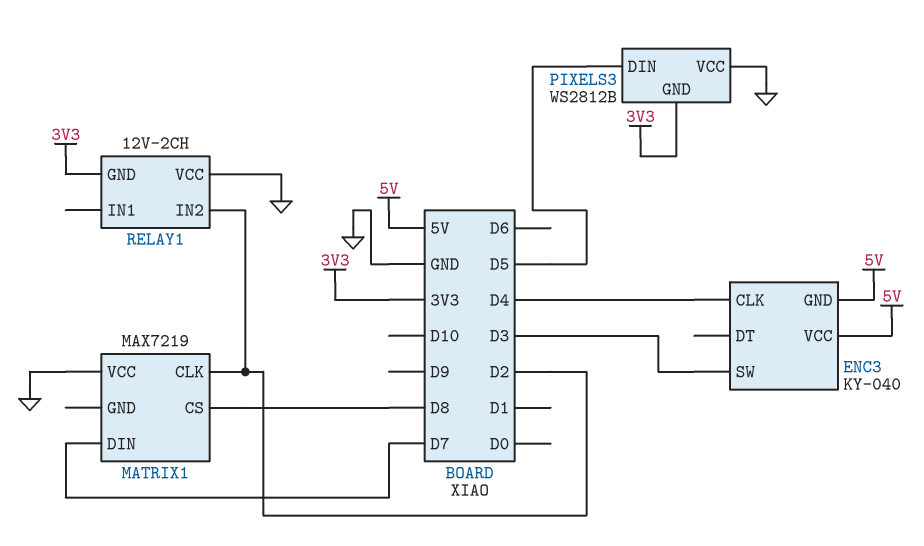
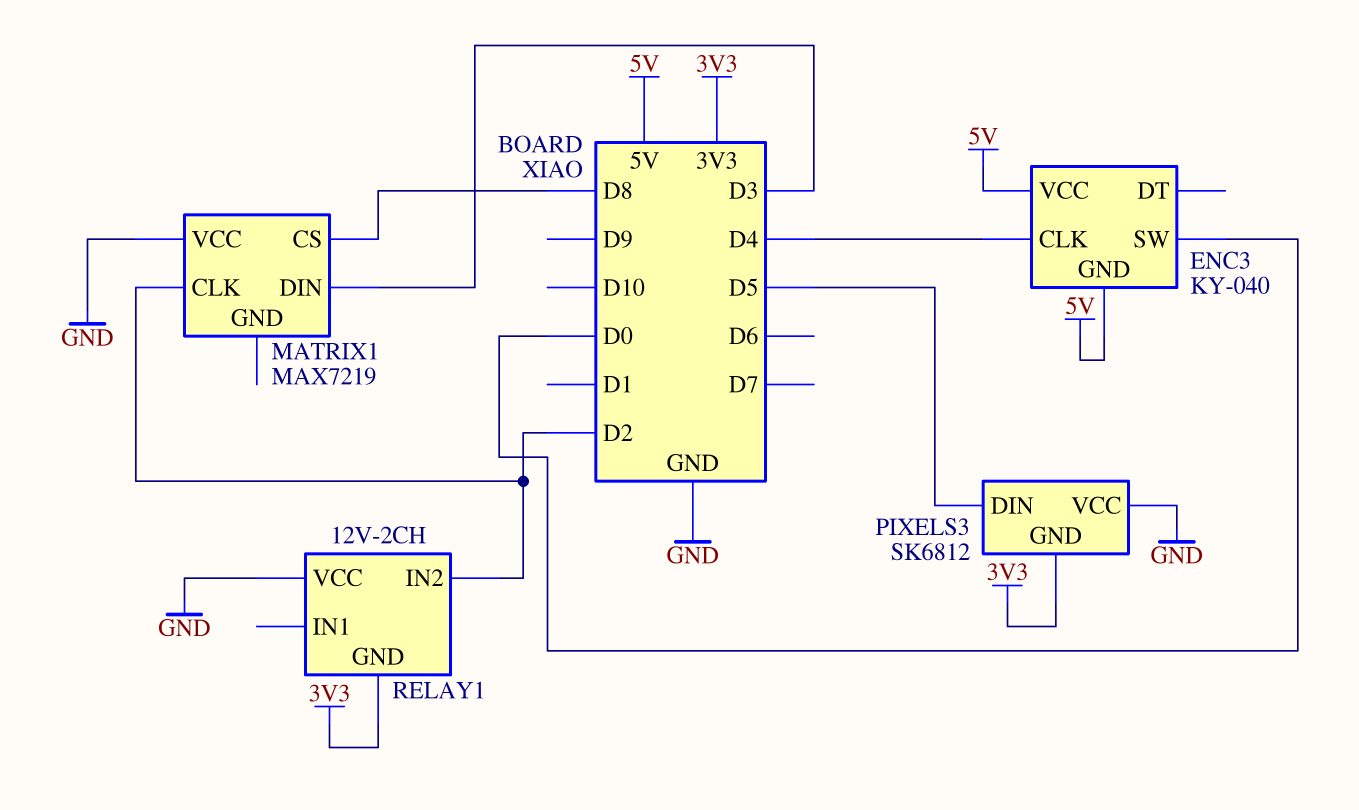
ENC3 pin SW: D3 -> D0
MATRIX1 pin DIN: D7 -> D3
PIXELS3: WS2812B -> SK6812

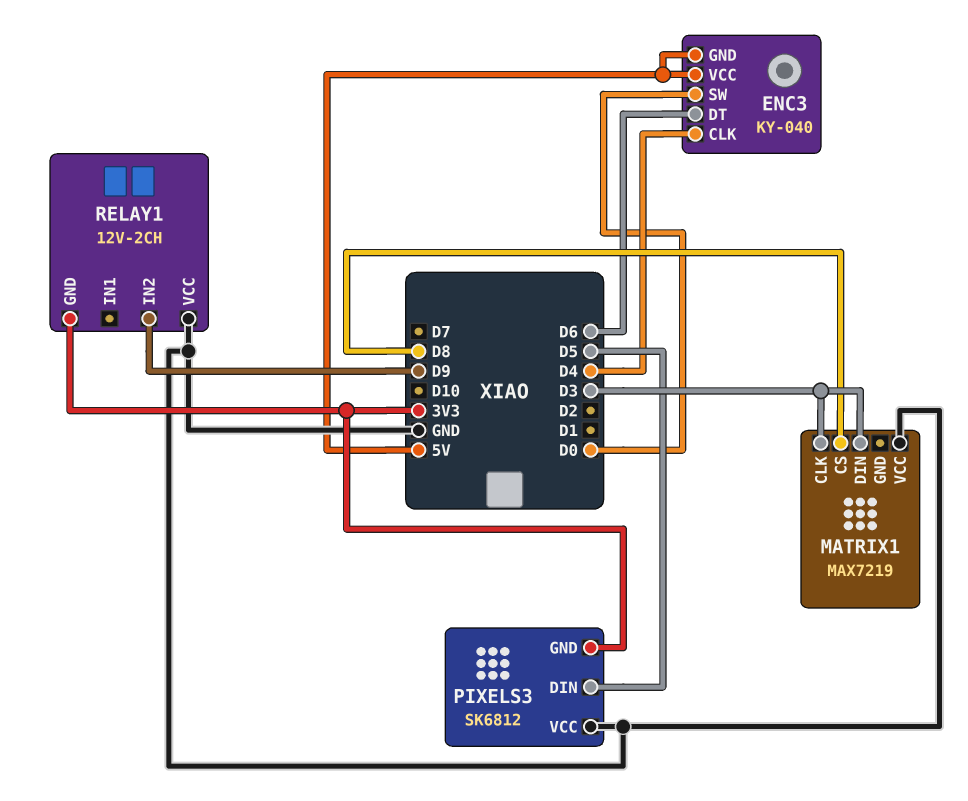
ENC3 pin DT: none -> D6
MATRIX1 pin CLK: D2 -> D3
RELAY1 pin IN2: D2 -> D9

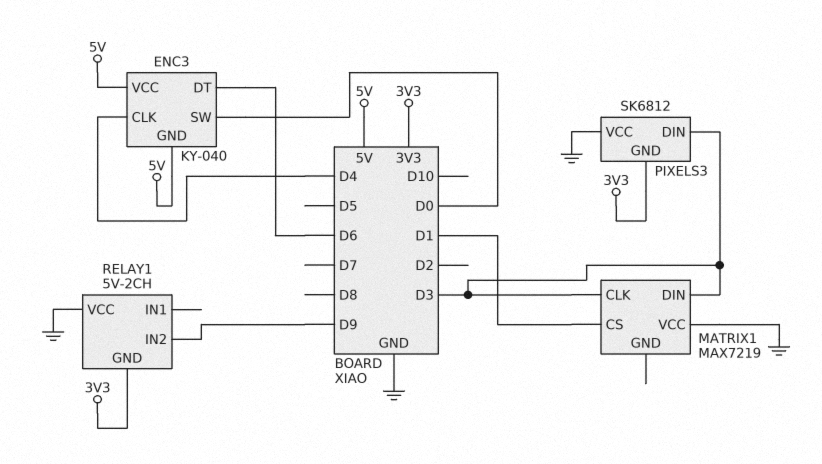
MATRIX1 pin CS: D8 -> D1
PIXELS3 pin DIN: D5 -> D3
RELAY1: 12V-2CH -> 5V-2CH

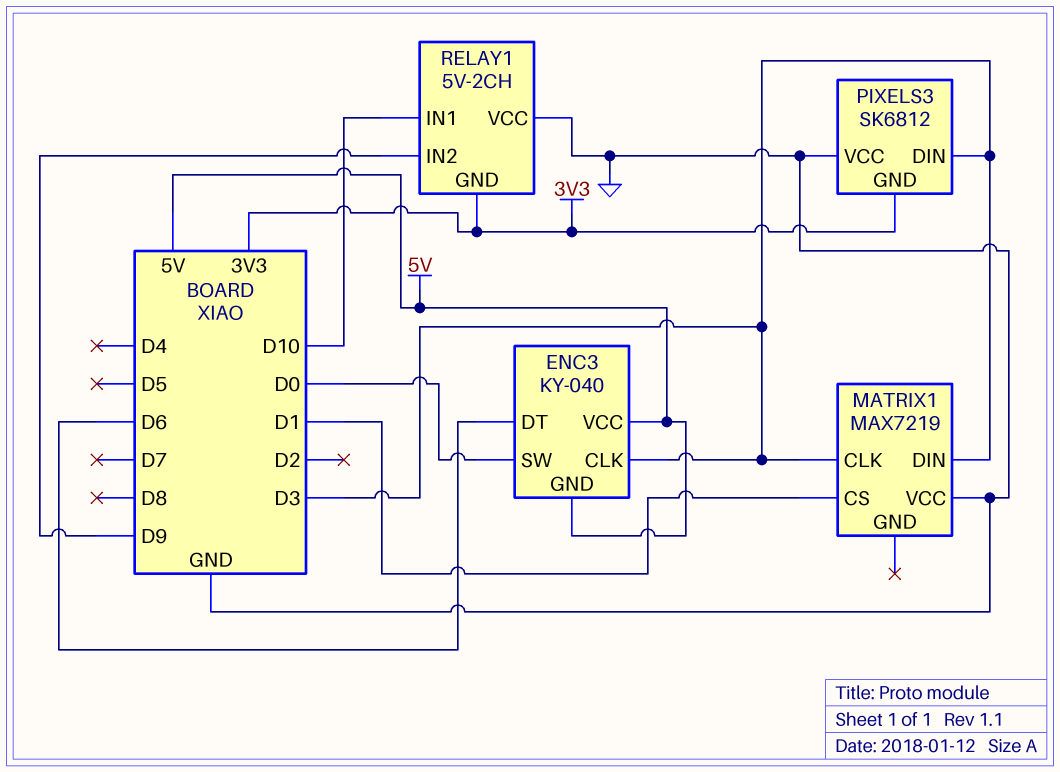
ENC3 pin CLK: D4 -> D3
RELAY1 pin IN1: none -> D10

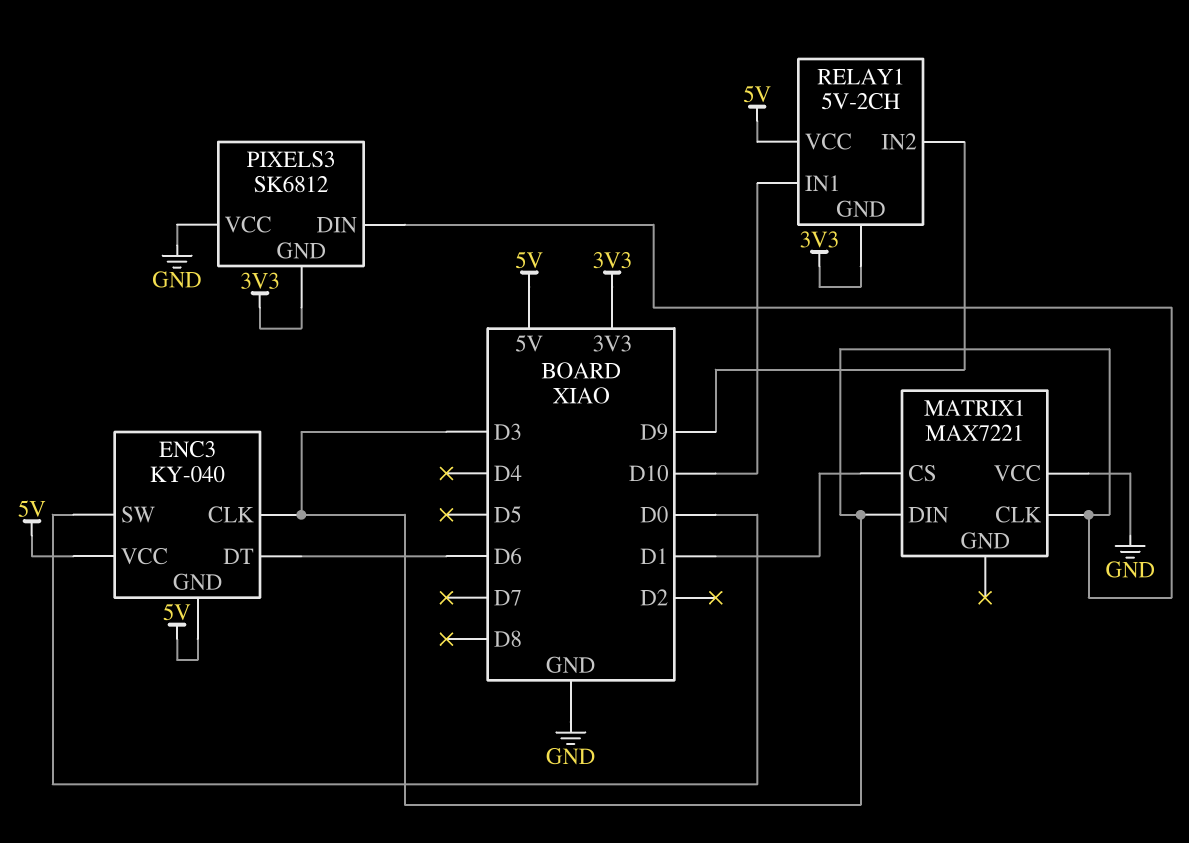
MATRIX1: MAX7219 -> MAX7221
RELAY1 pin VCC: GND -> 5V

